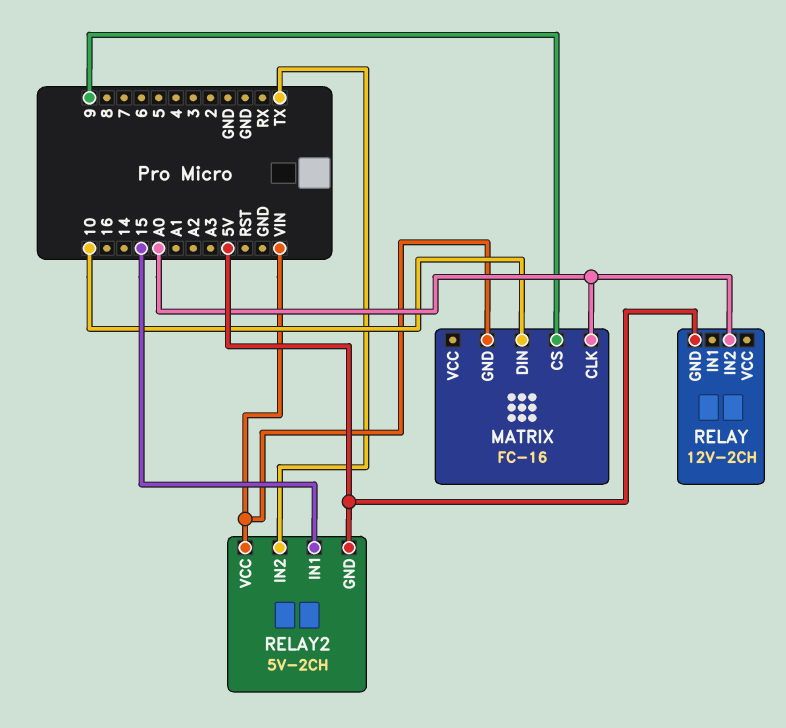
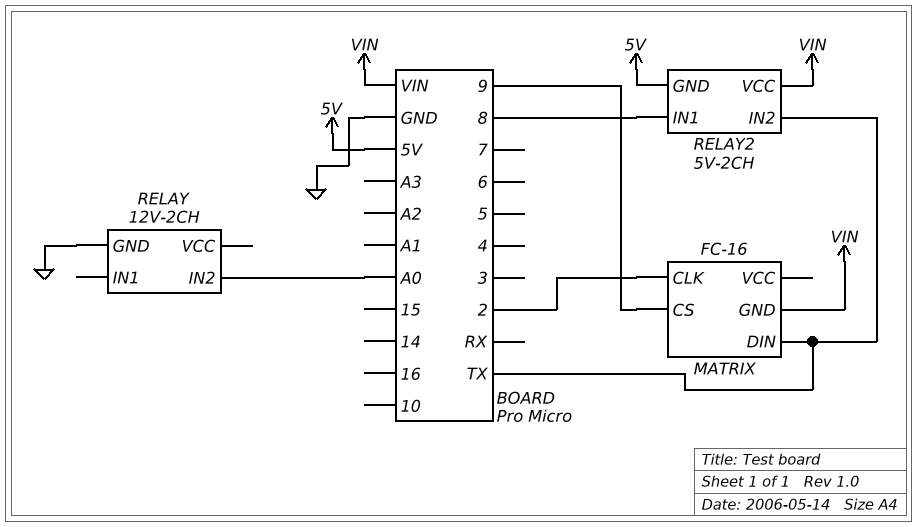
MATRIX pin CLK: A0 -> 2
MATRIX pin DIN: 10 -> TX
RELAY pin GND: 5V -> GND
RELAY2 pin IN1: 15 -> 8

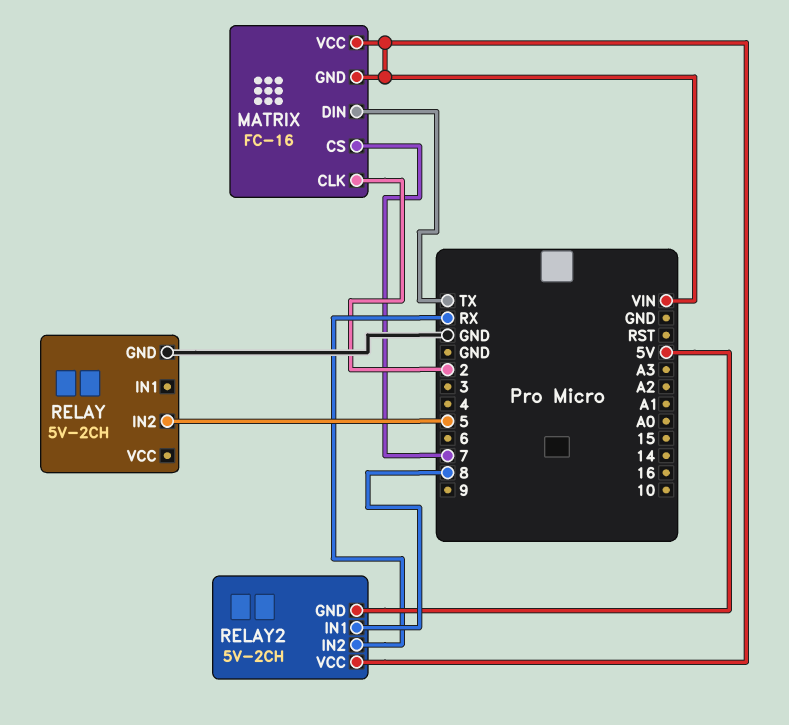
MATRIX pin CS: 9 -> 7
MATRIX pin VCC: none -> VIN
RELAY: 12V-2CH -> 5V-2CH
RELAY pin IN2: A0 -> 5
RELAY2 pin IN2: TX -> RX

